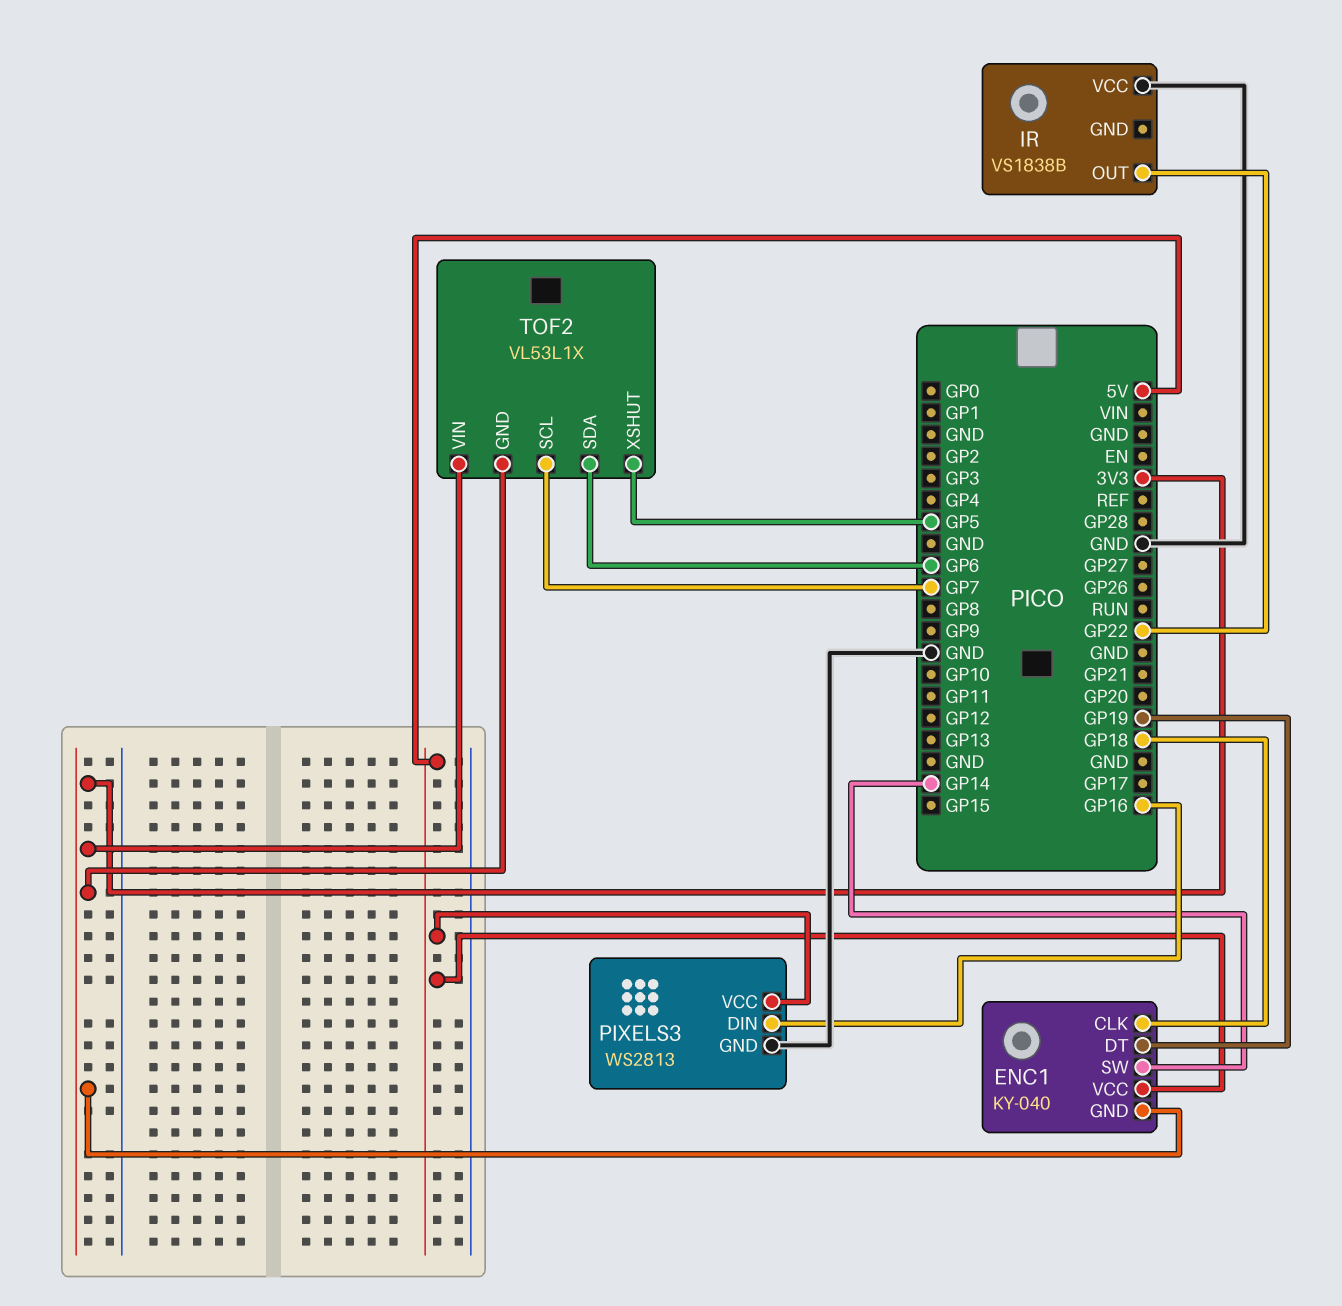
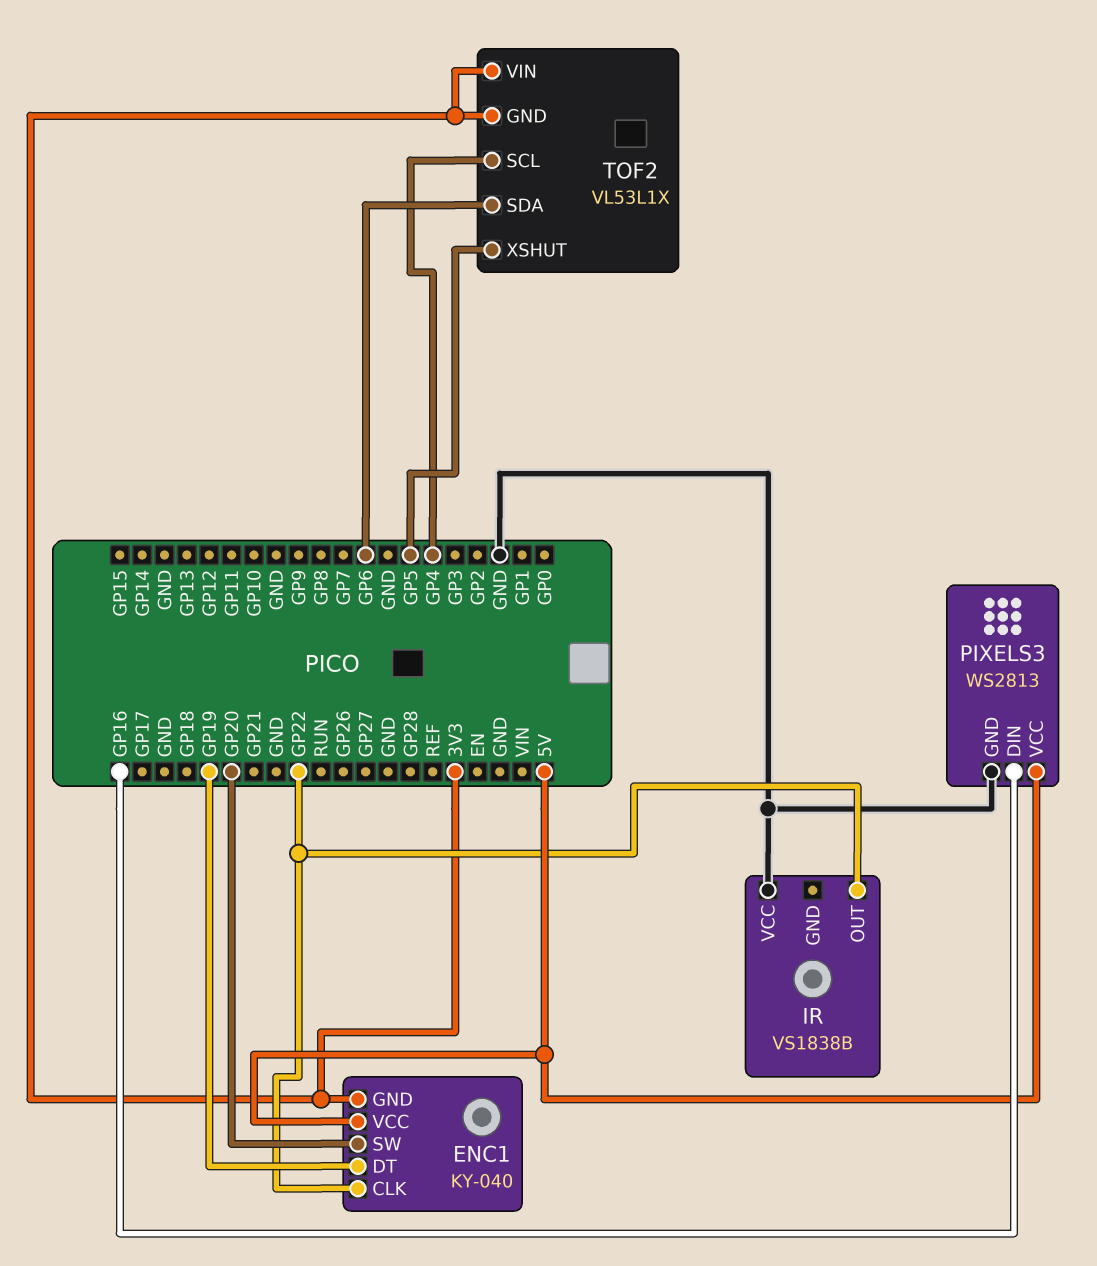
ENC1 pin CLK: GP18 -> GP22
ENC1 pin SW: GP14 -> GP20
TOF2 pin SCL: GP7 -> GP4

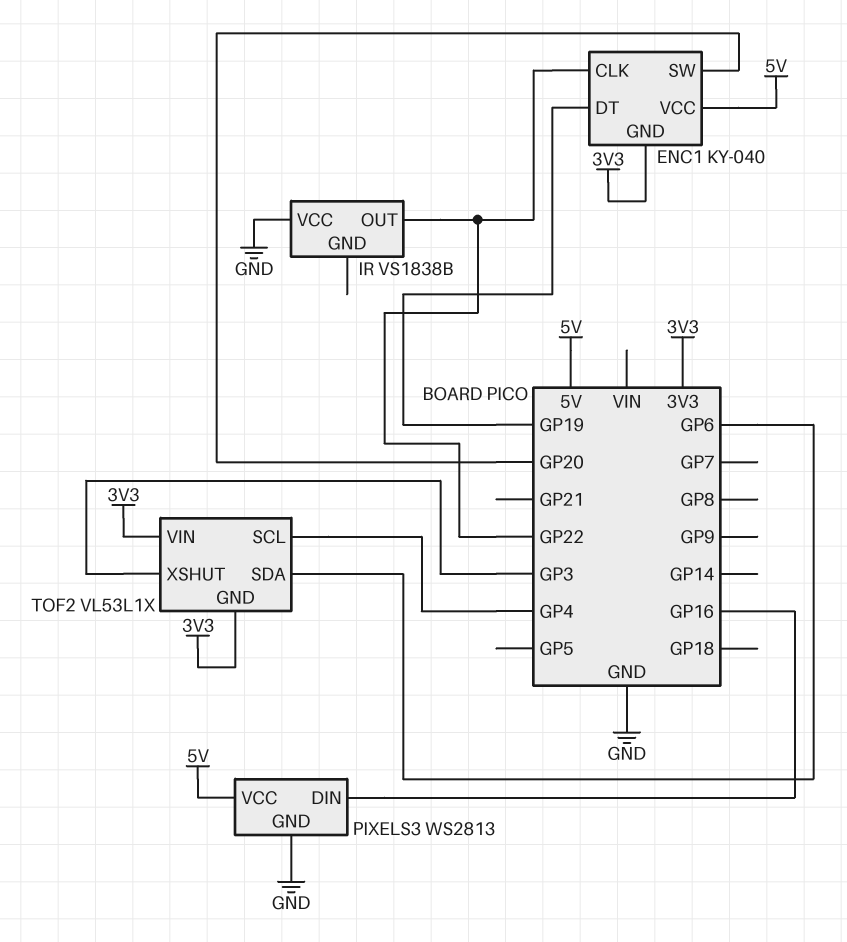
TOF2 pin XSHUT: GP5 -> GP3

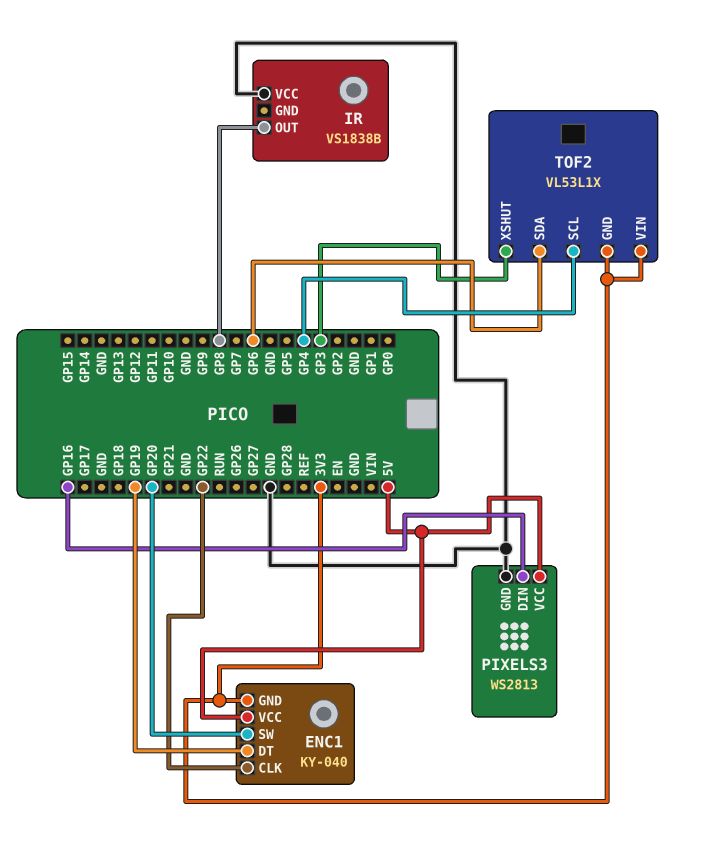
IR pin OUT: GP22 -> GP8

